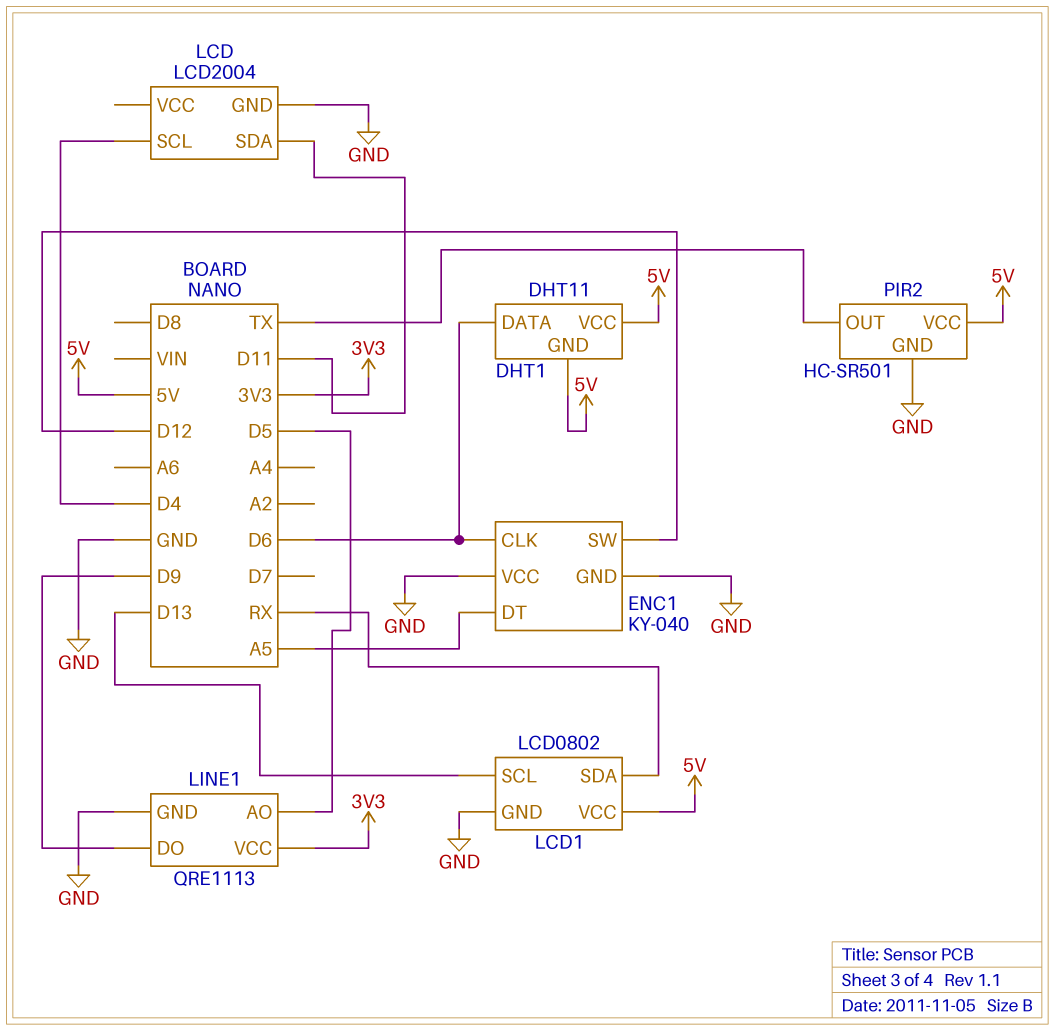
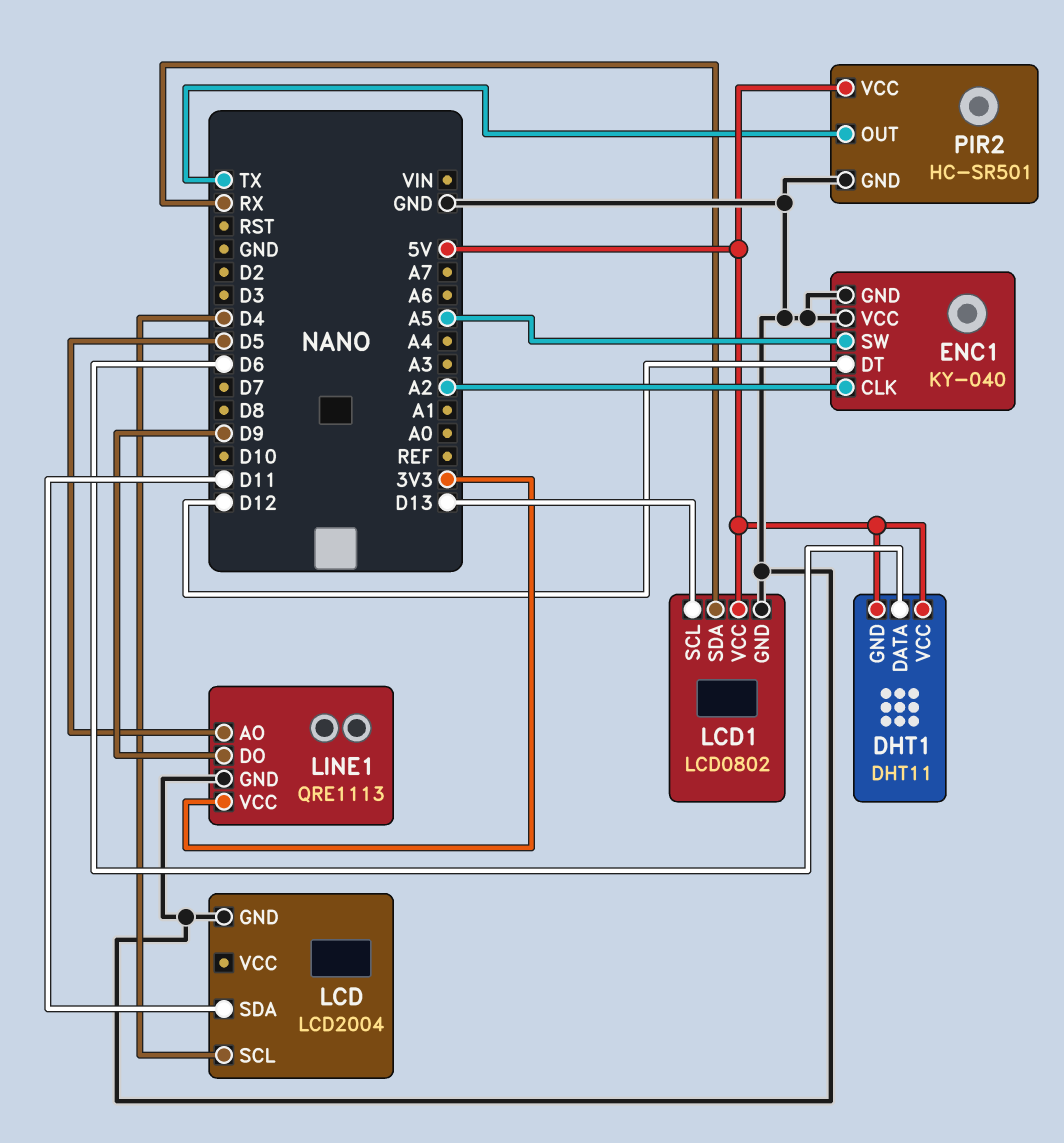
ENC1 pin CLK: D6 -> A2
ENC1 pin DT: A5 -> D12
ENC1 pin SW: D12 -> A5

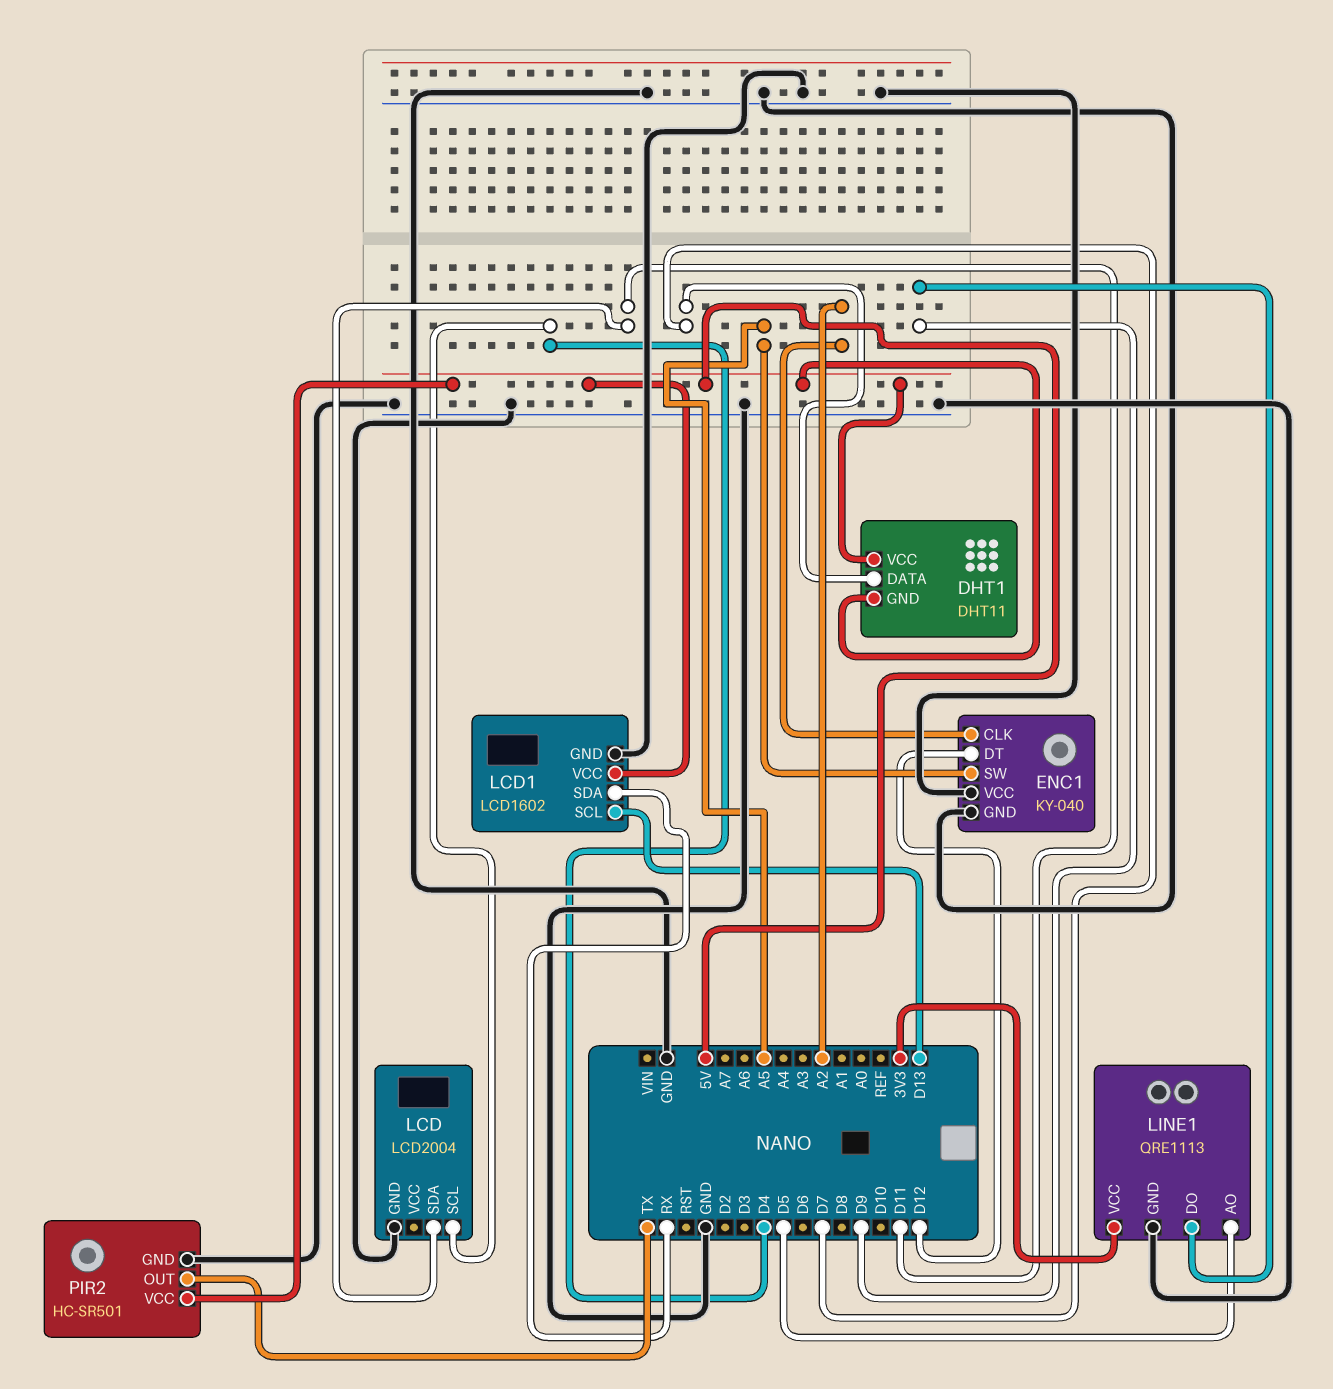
DHT1 pin DATA: D6 -> D7
LCD1: LCD0802 -> LCD1602

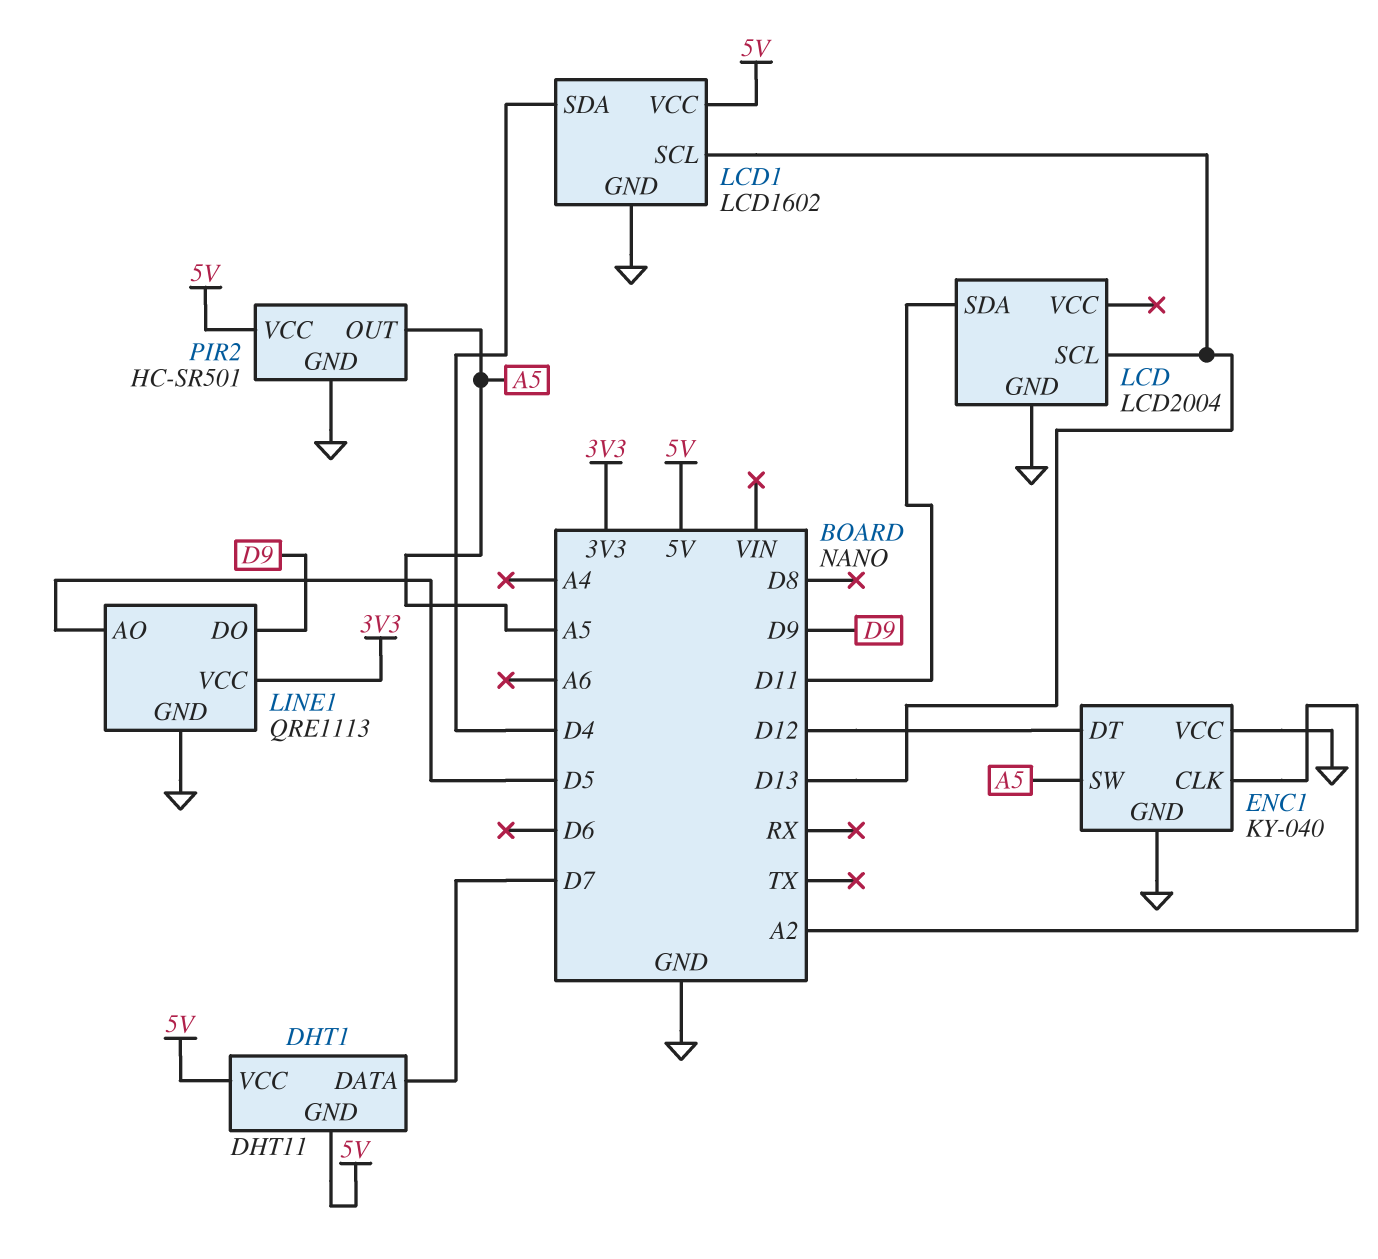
LCD pin SCL: D4 -> D13
LCD1 pin SDA: RX -> D4
PIR2 pin OUT: TX -> A5

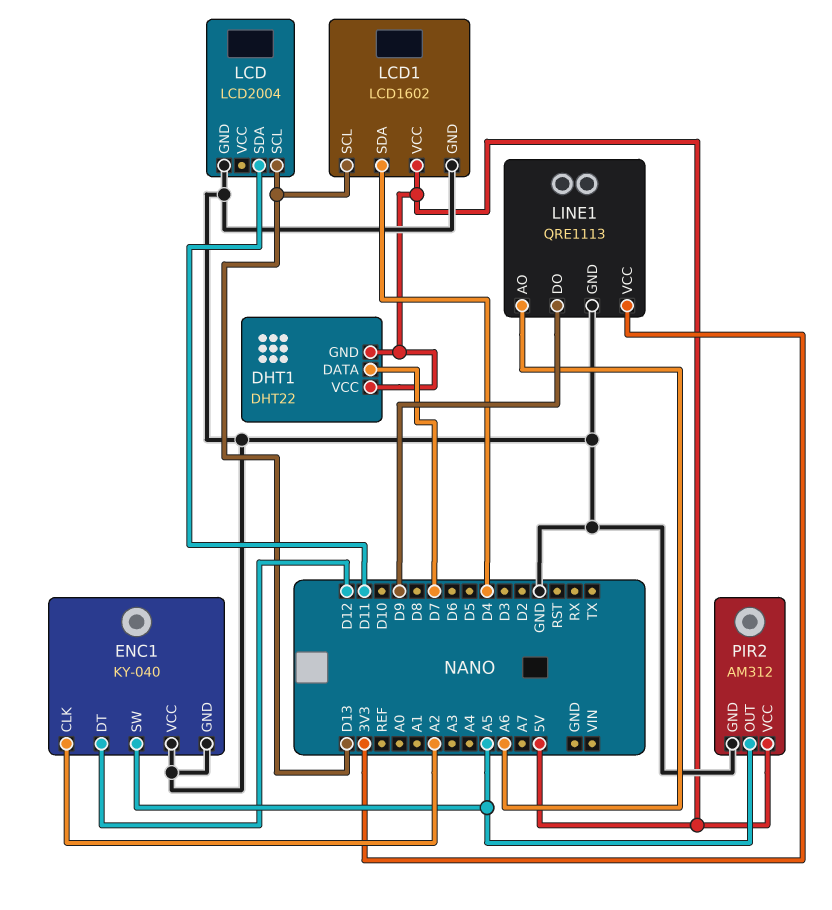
DHT1: DHT11 -> DHT22
LINE1 pin AO: D5 -> A6
PIR2: HC-SR501 -> AM312

